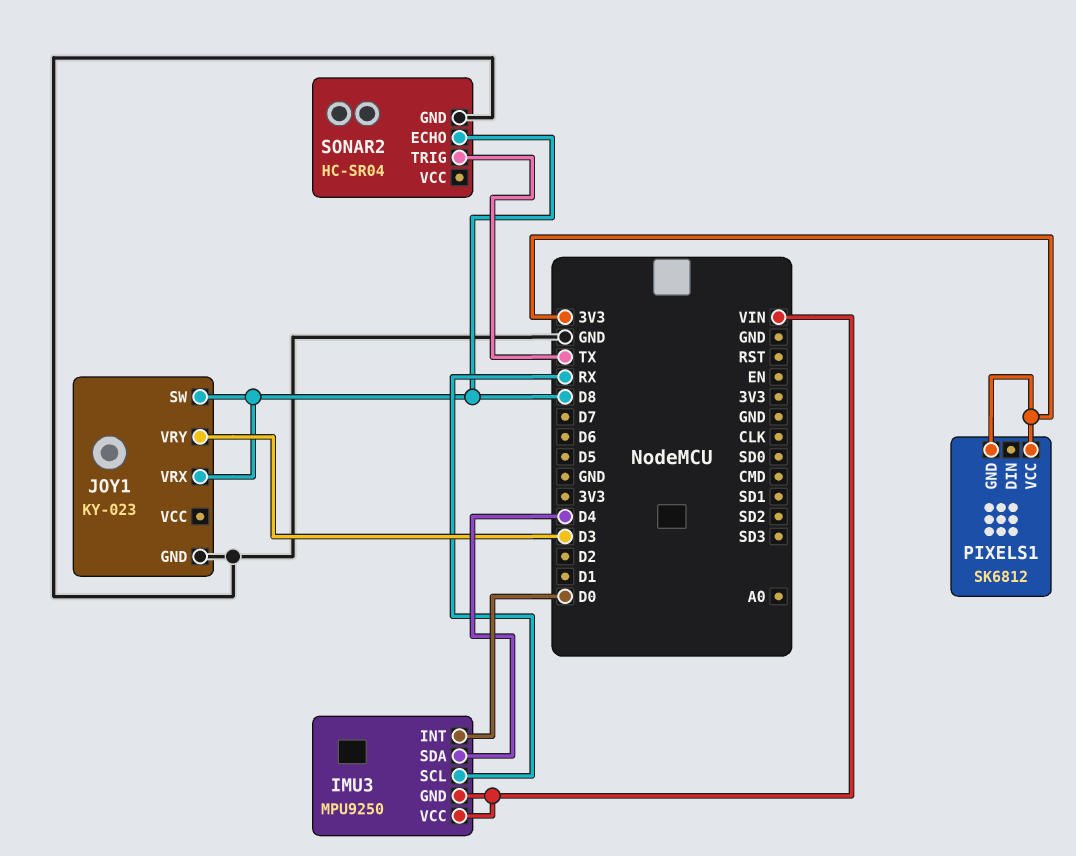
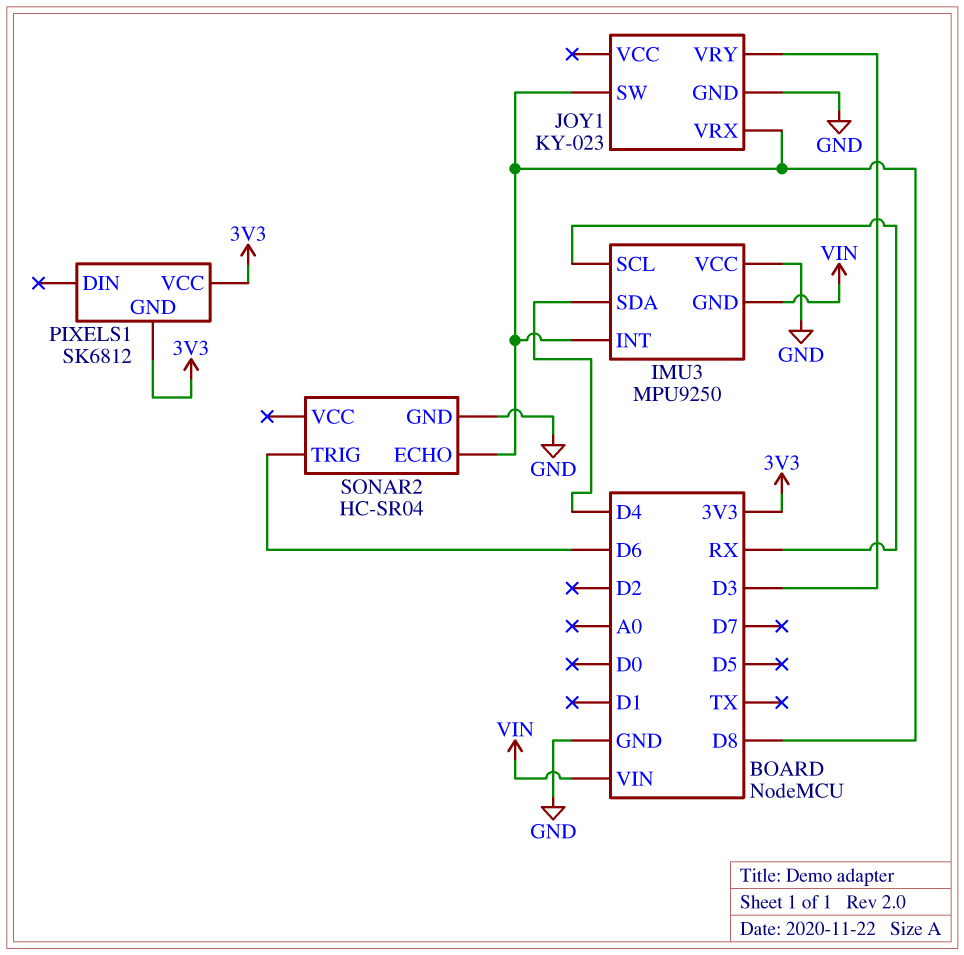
IMU3 pin INT: D0 -> D8
IMU3 pin VCC: VIN -> GND
SONAR2 pin TRIG: TX -> D6

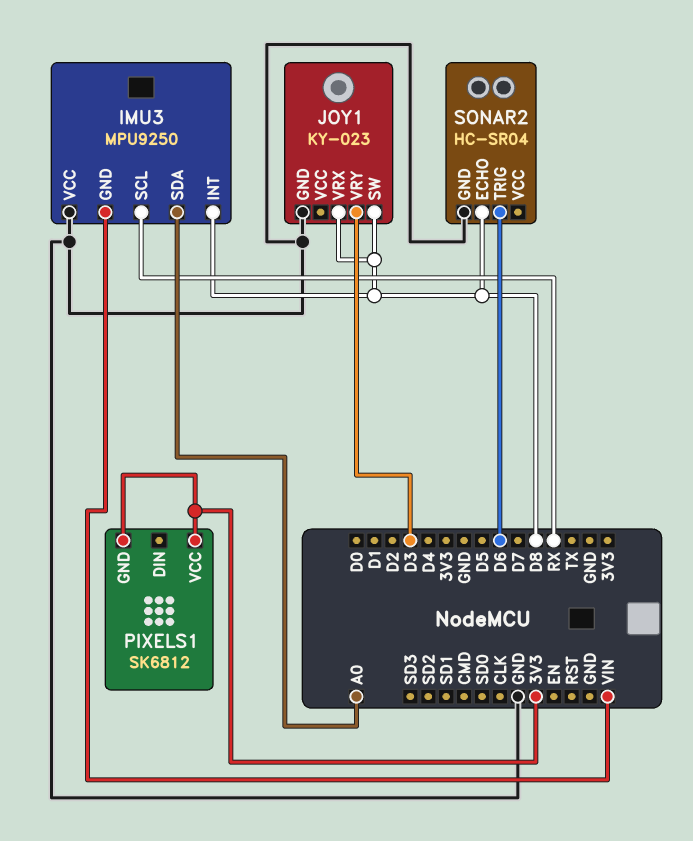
IMU3 pin SDA: D4 -> A0

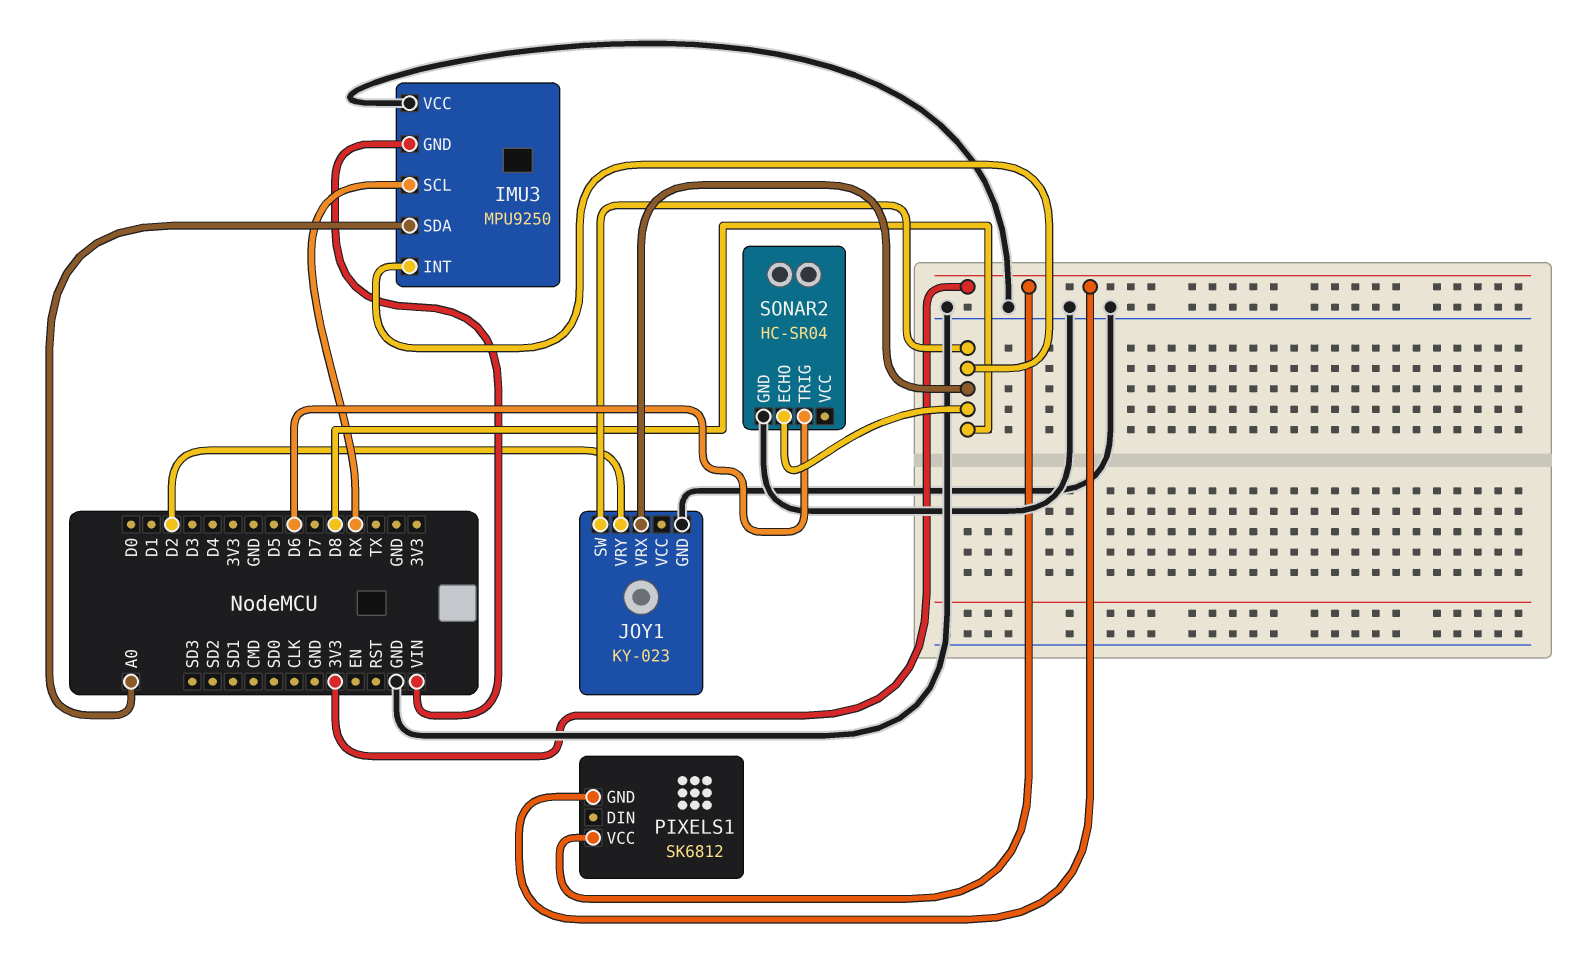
JOY1 pin VRY: D3 -> D2

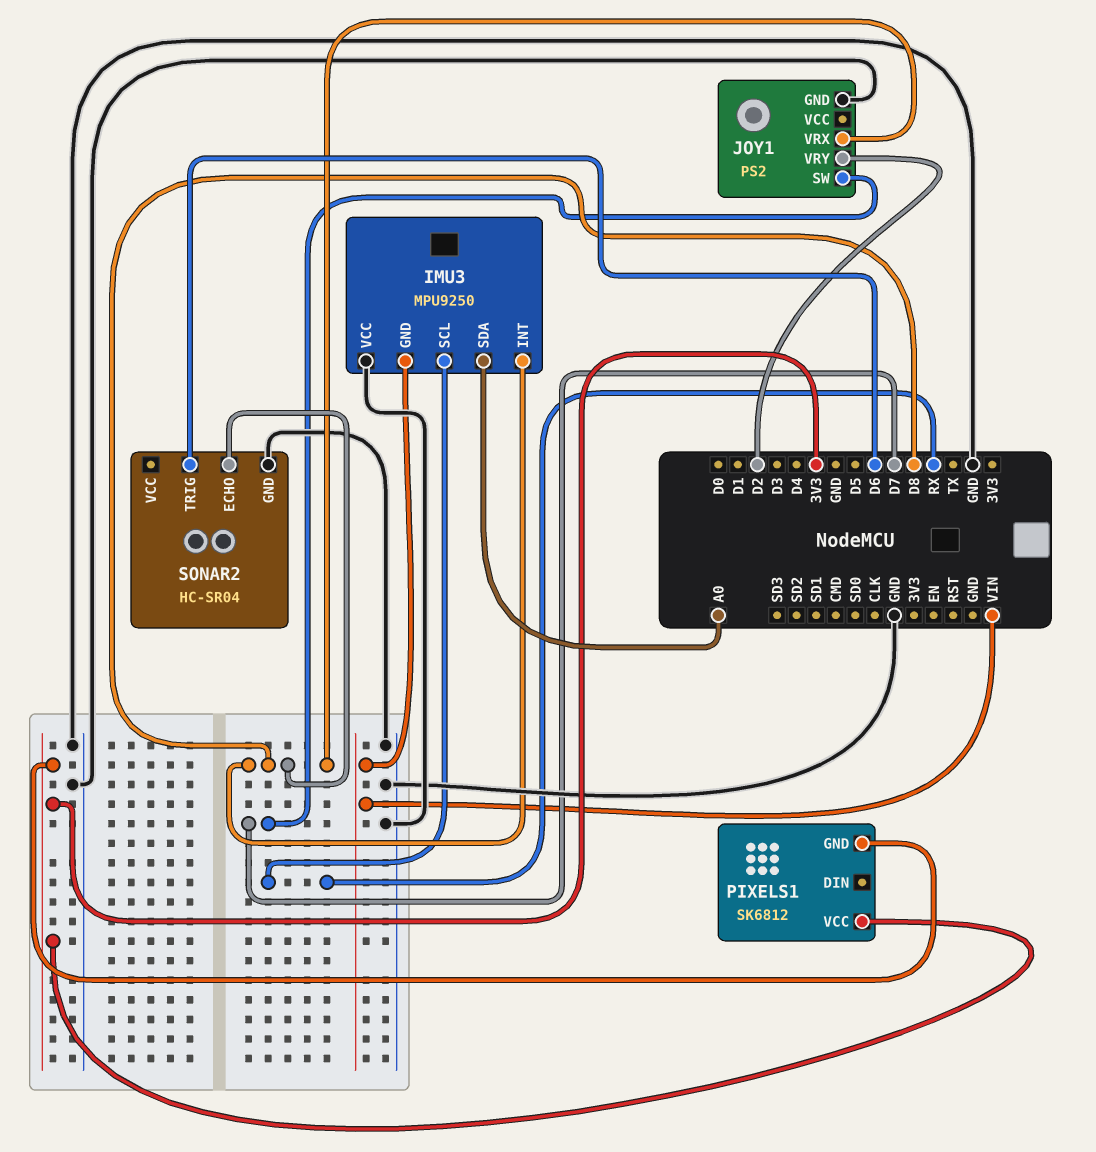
JOY1: KY-023 -> PS2
JOY1 pin SW: D8 -> D7

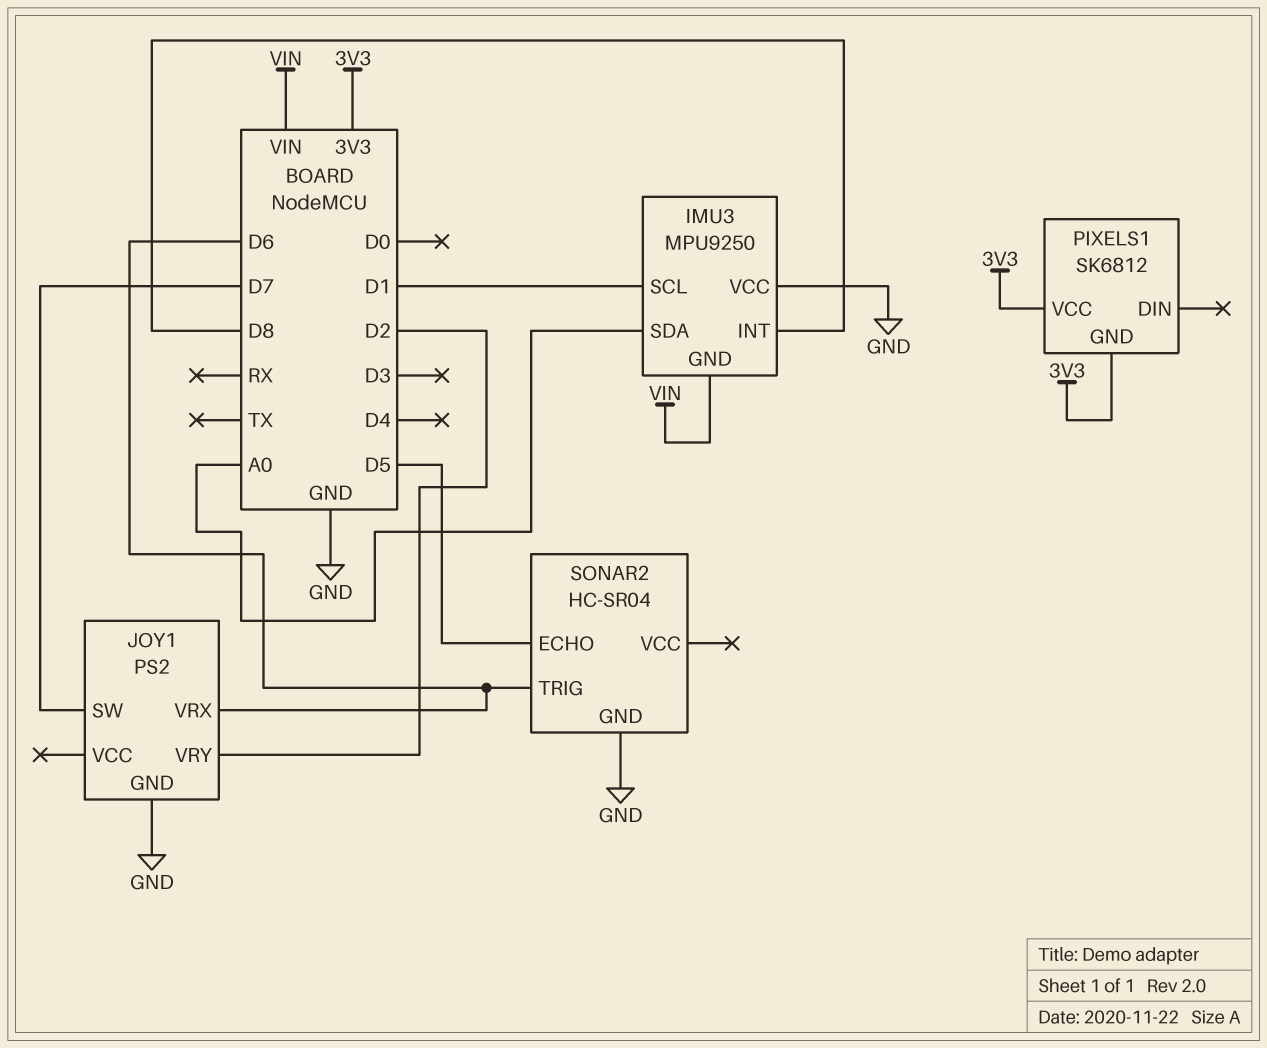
IMU3 pin SCL: RX -> D1
JOY1 pin VRX: D8 -> D6
SONAR2 pin ECHO: D8 -> D5

